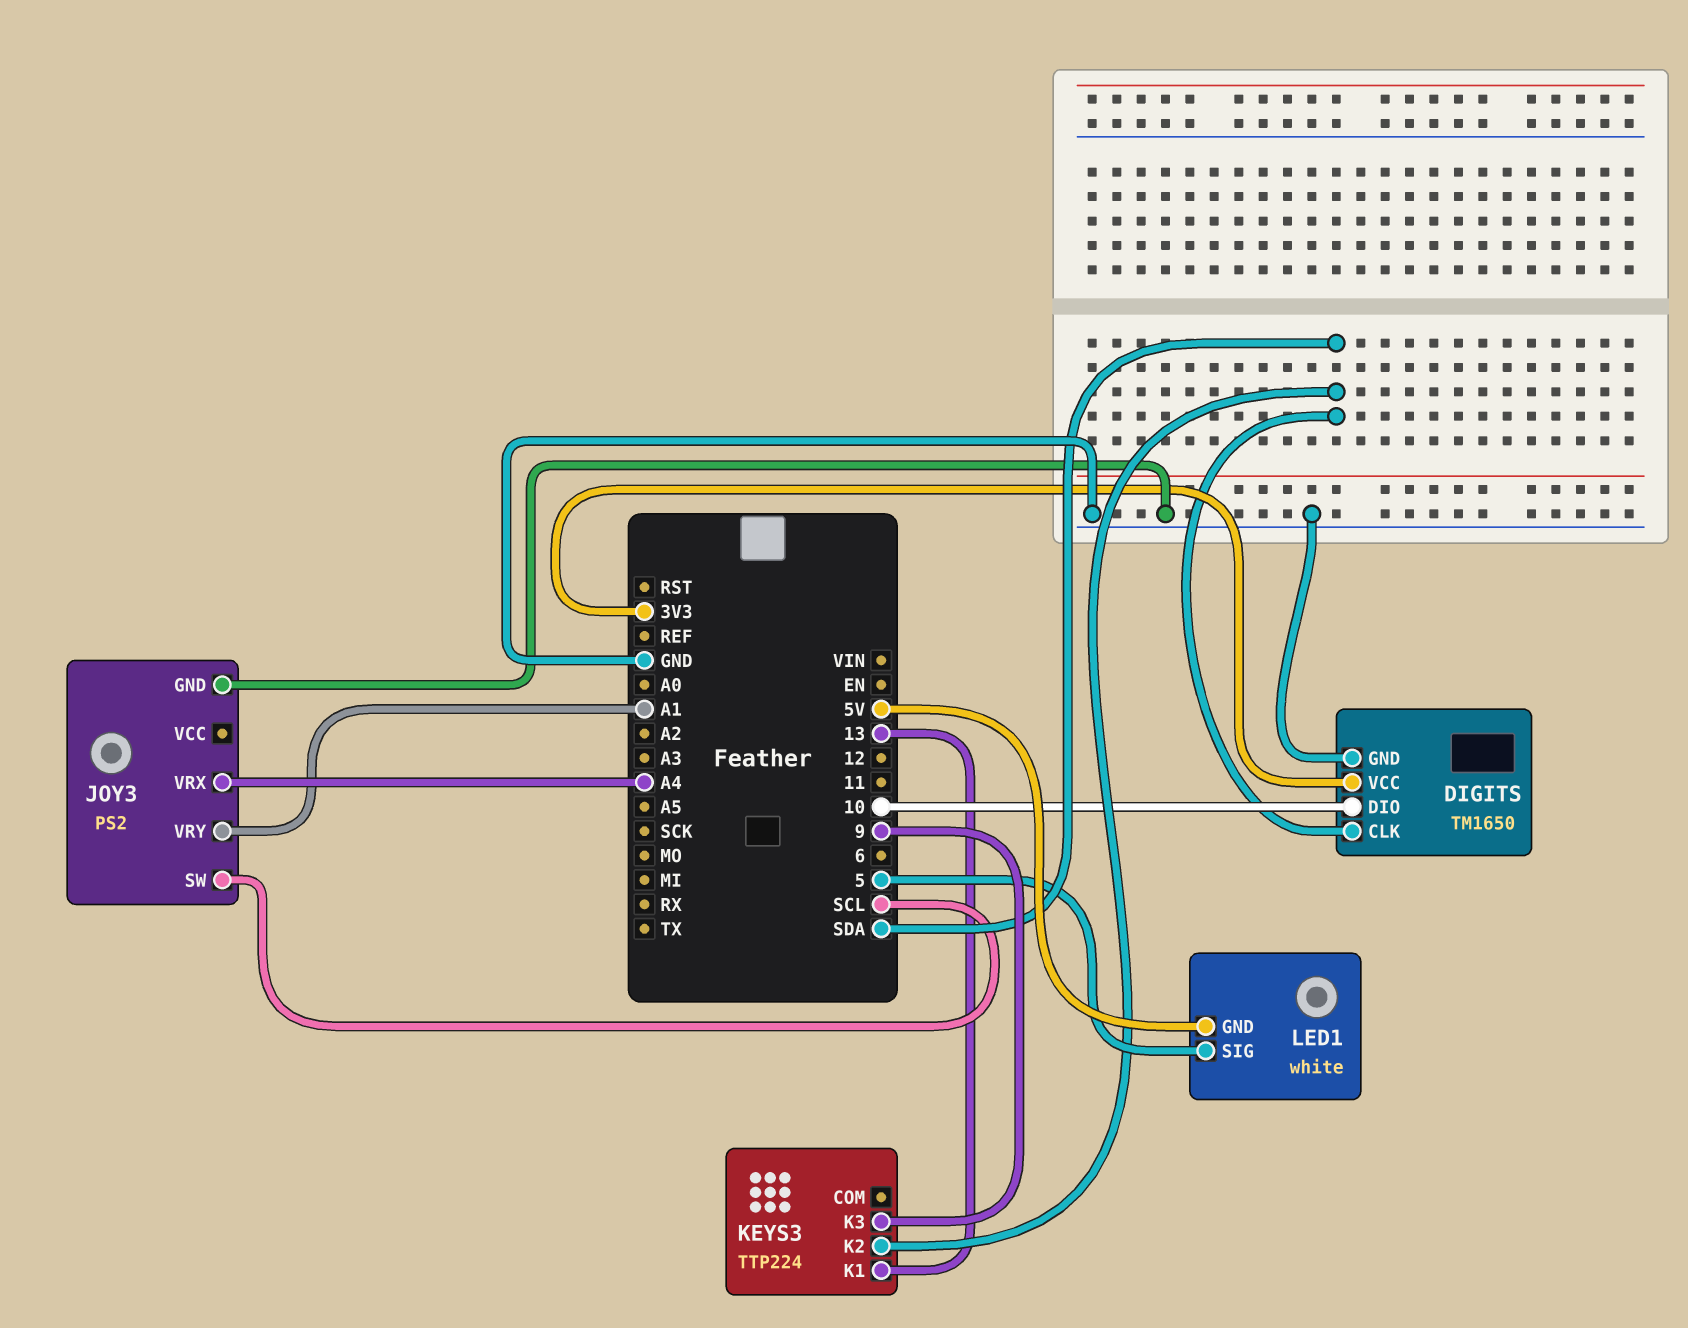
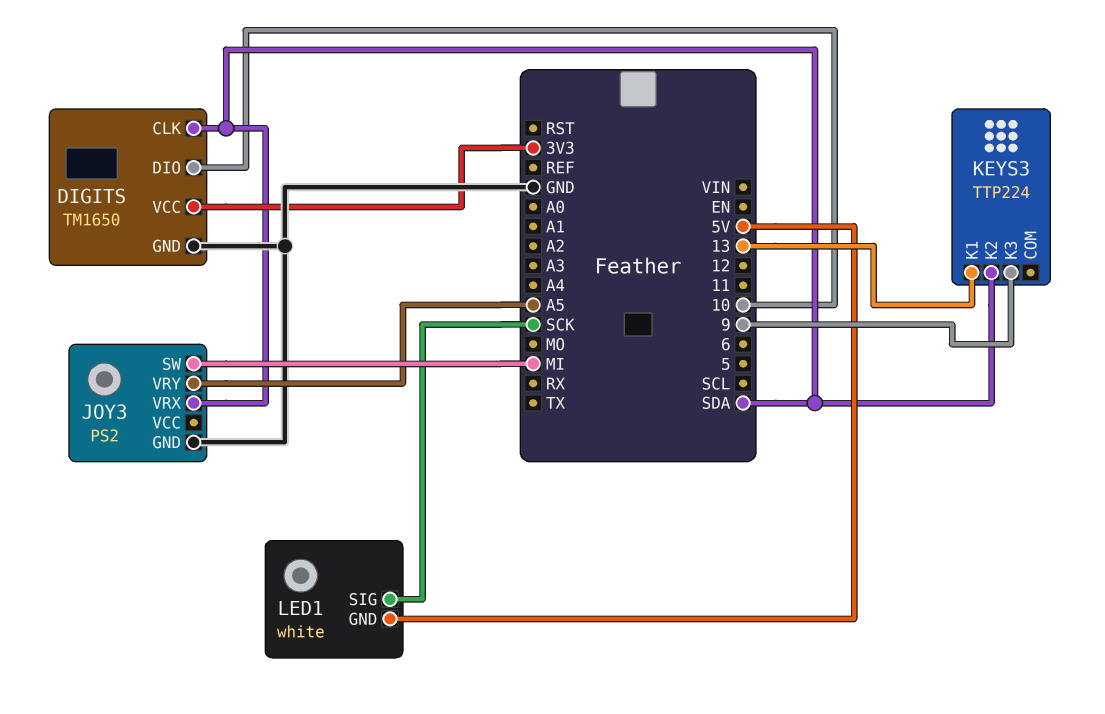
JOY3 pin SW: SCL -> MI
JOY3 pin VRX: A4 -> SDA
JOY3 pin VRY: A1 -> A5
LED1 pin SIG: 5 -> SCK

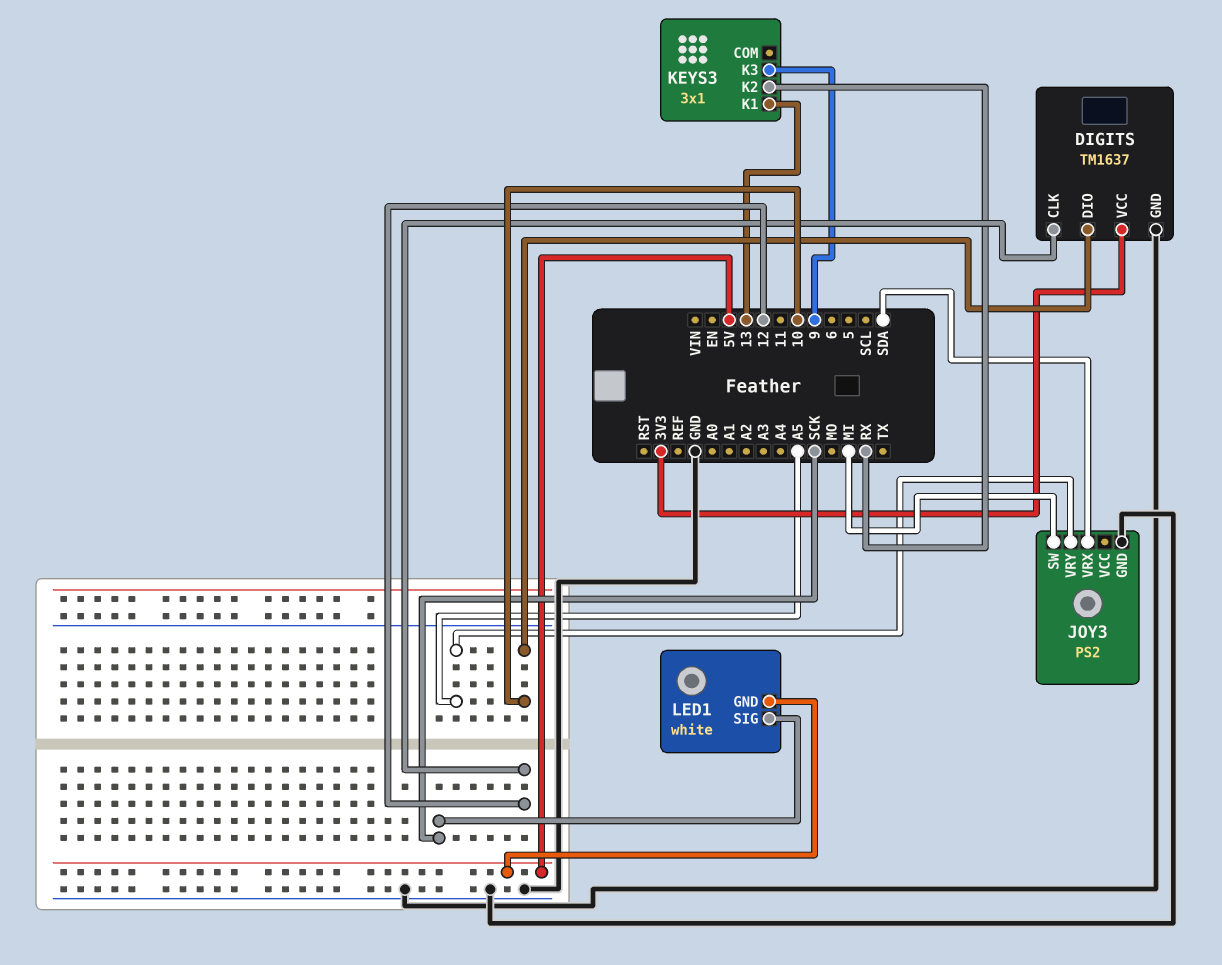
DIGITS: TM1650 -> TM1637
DIGITS pin CLK: SDA -> 12
KEYS3: TTP224 -> 3x1
KEYS3 pin K2: SDA -> RX

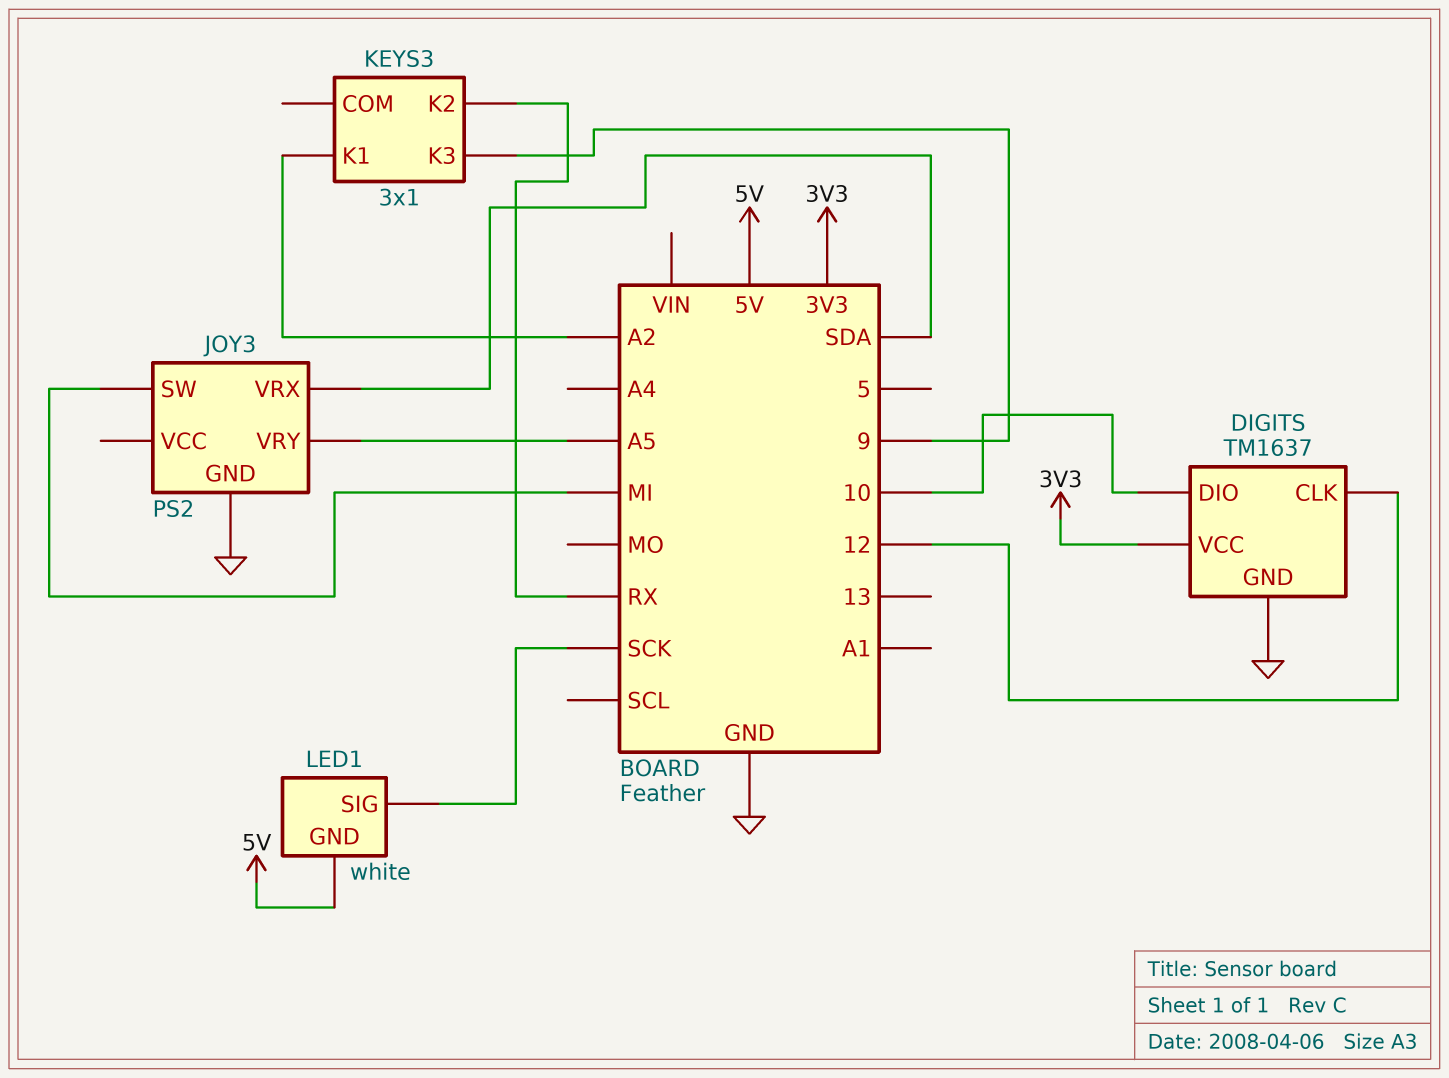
KEYS3 pin K1: 13 -> A2

